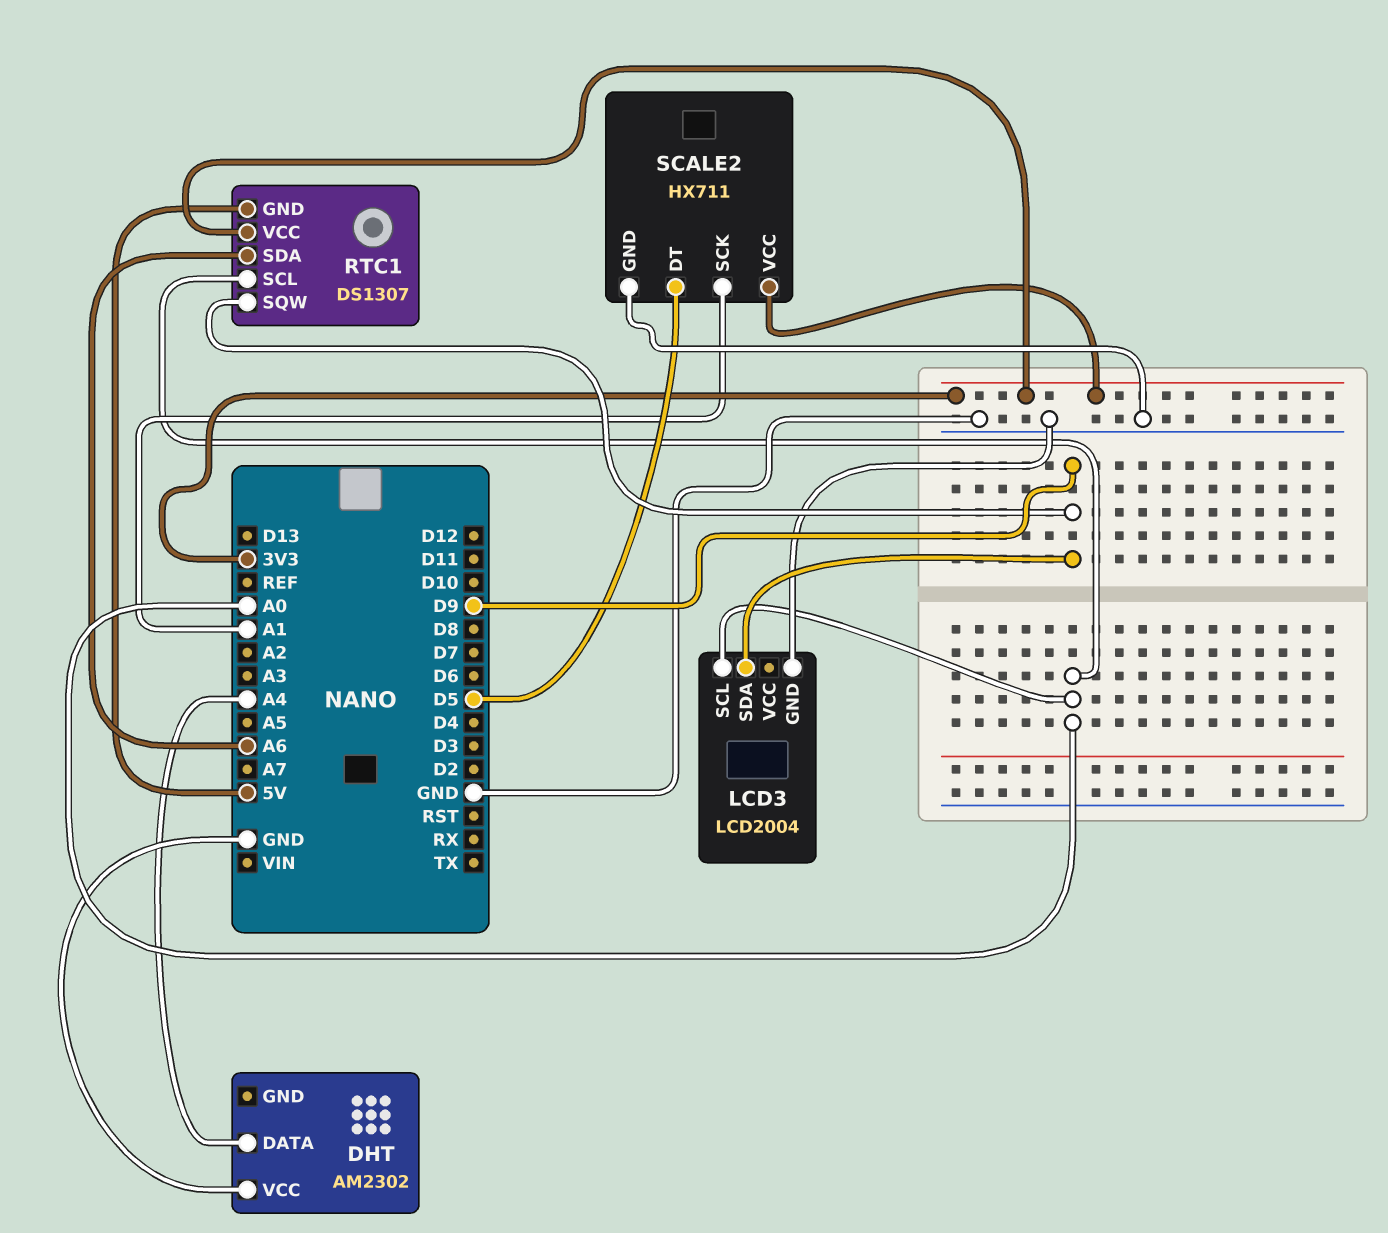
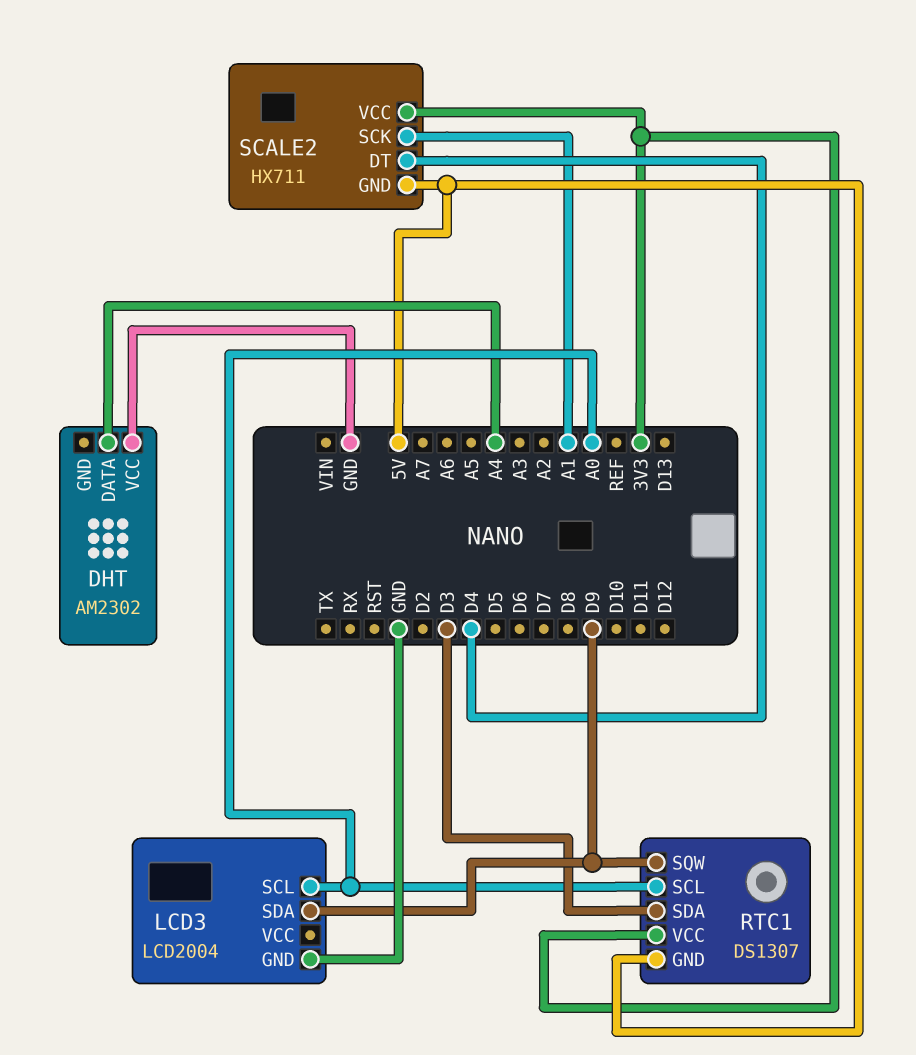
RTC1 pin SDA: A6 -> D3
SCALE2 pin DT: D5 -> D4
SCALE2 pin GND: GND -> 5V

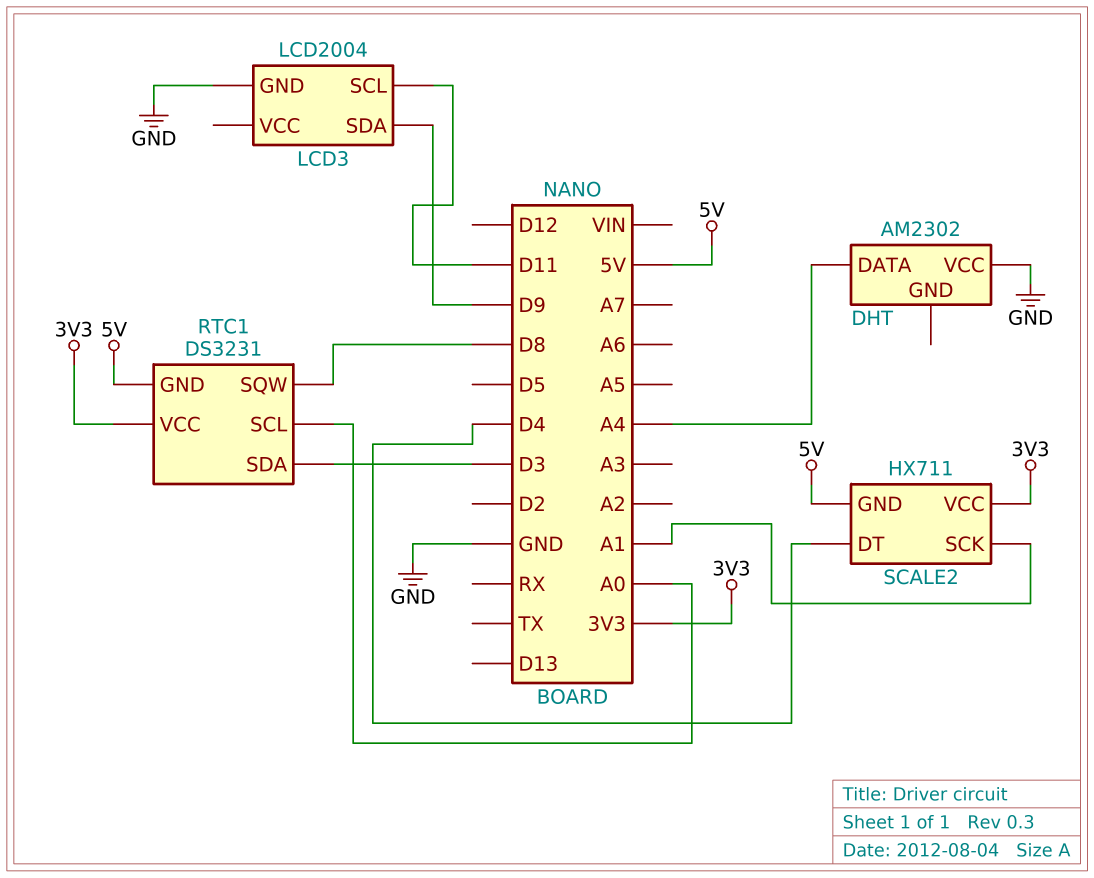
LCD3 pin SCL: A0 -> D11
RTC1: DS1307 -> DS3231
RTC1 pin SQW: D9 -> D8

